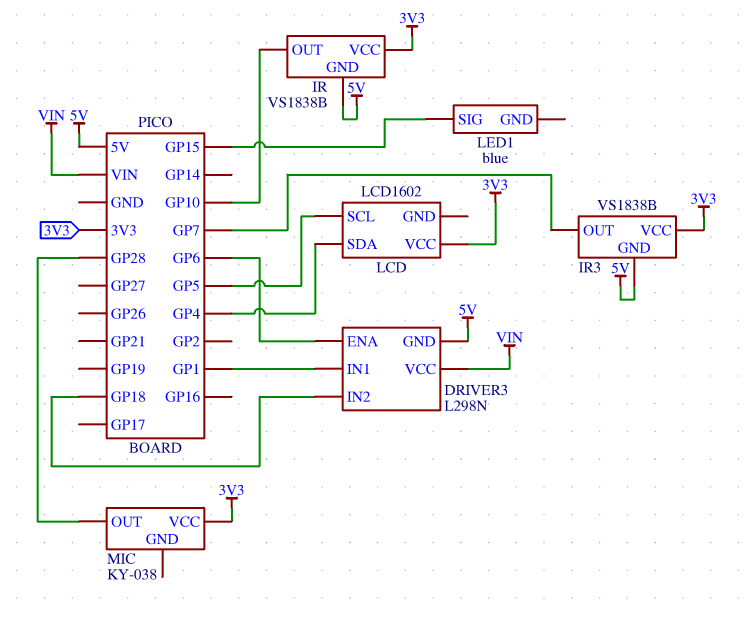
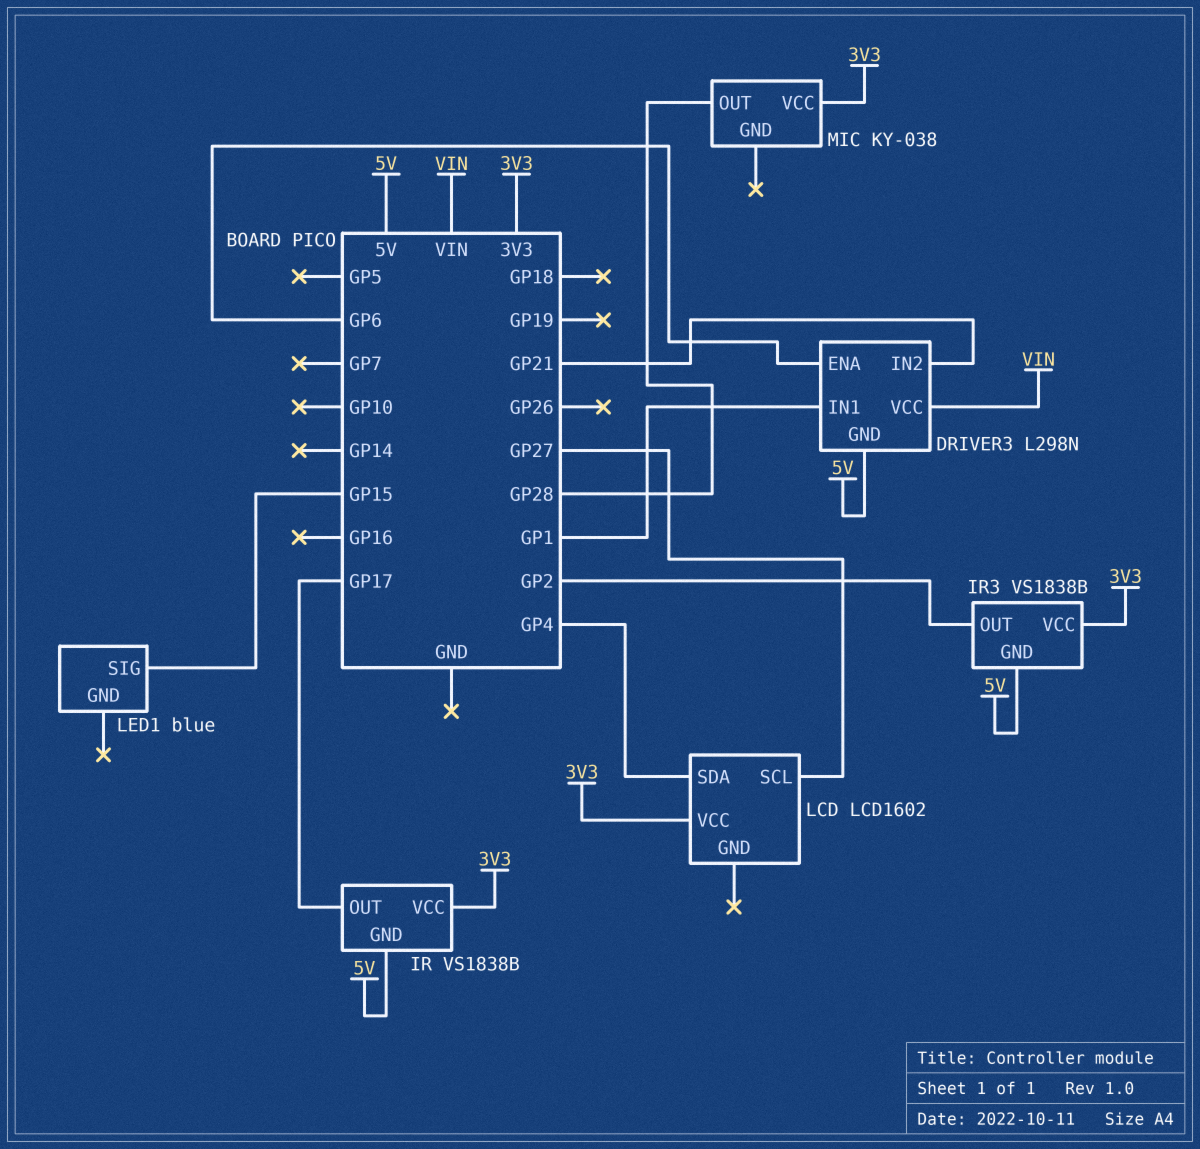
DRIVER3 pin IN2: GP18 -> GP21
IR pin OUT: GP10 -> GP17
IR3 pin OUT: GP7 -> GP2
LCD pin SCL: GP5 -> GP27

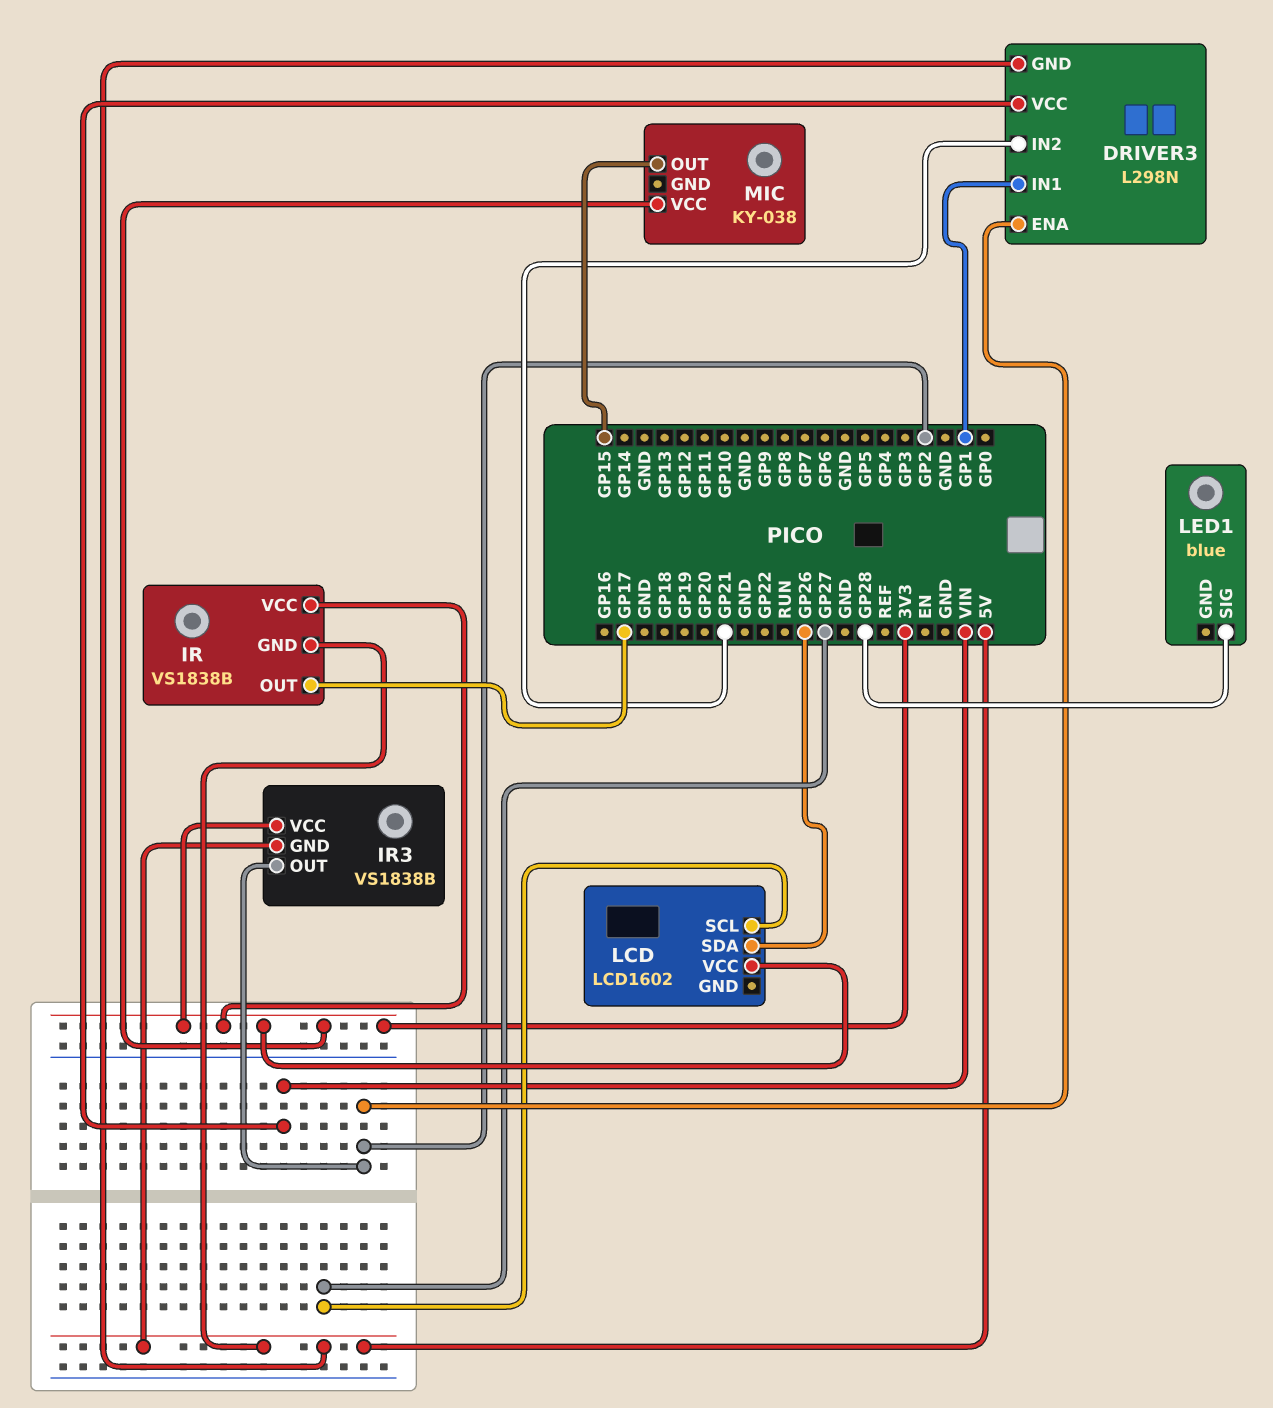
DRIVER3 pin ENA: GP6 -> GP2
LCD pin SDA: GP4 -> GP26
LED1 pin SIG: GP15 -> GP28
MIC pin OUT: GP28 -> GP15

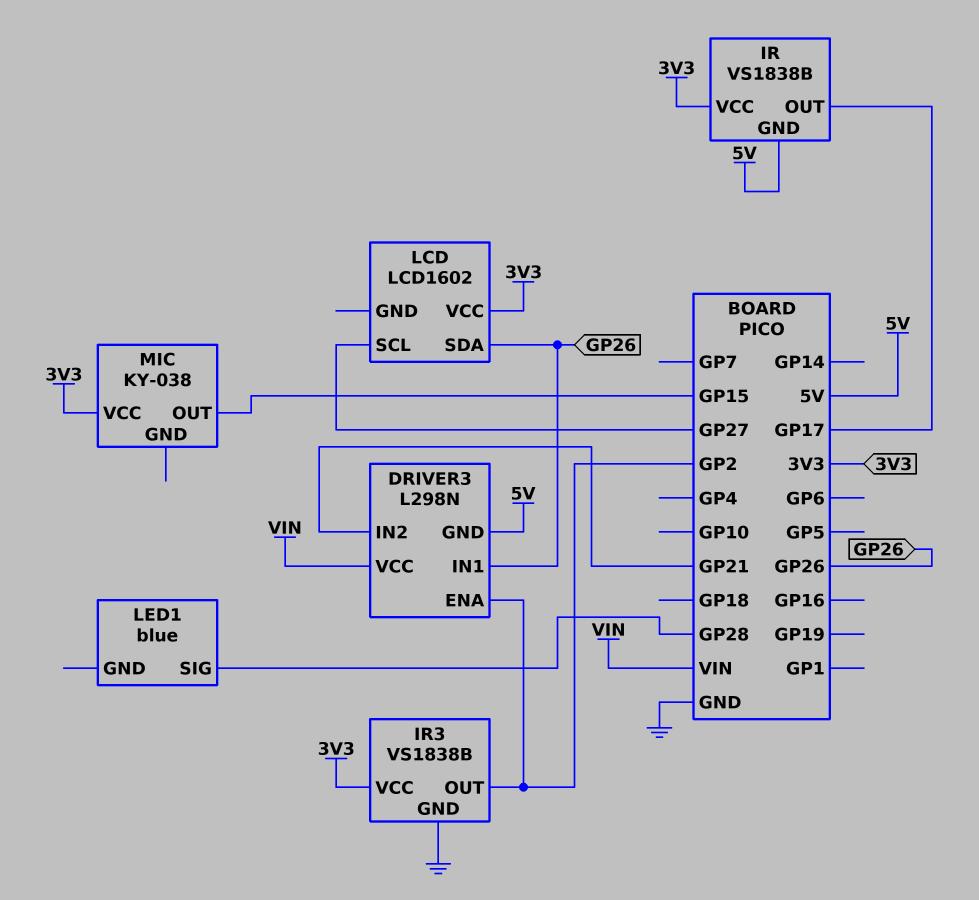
DRIVER3 pin IN1: GP1 -> GP26
IR3 pin GND: 5V -> GND

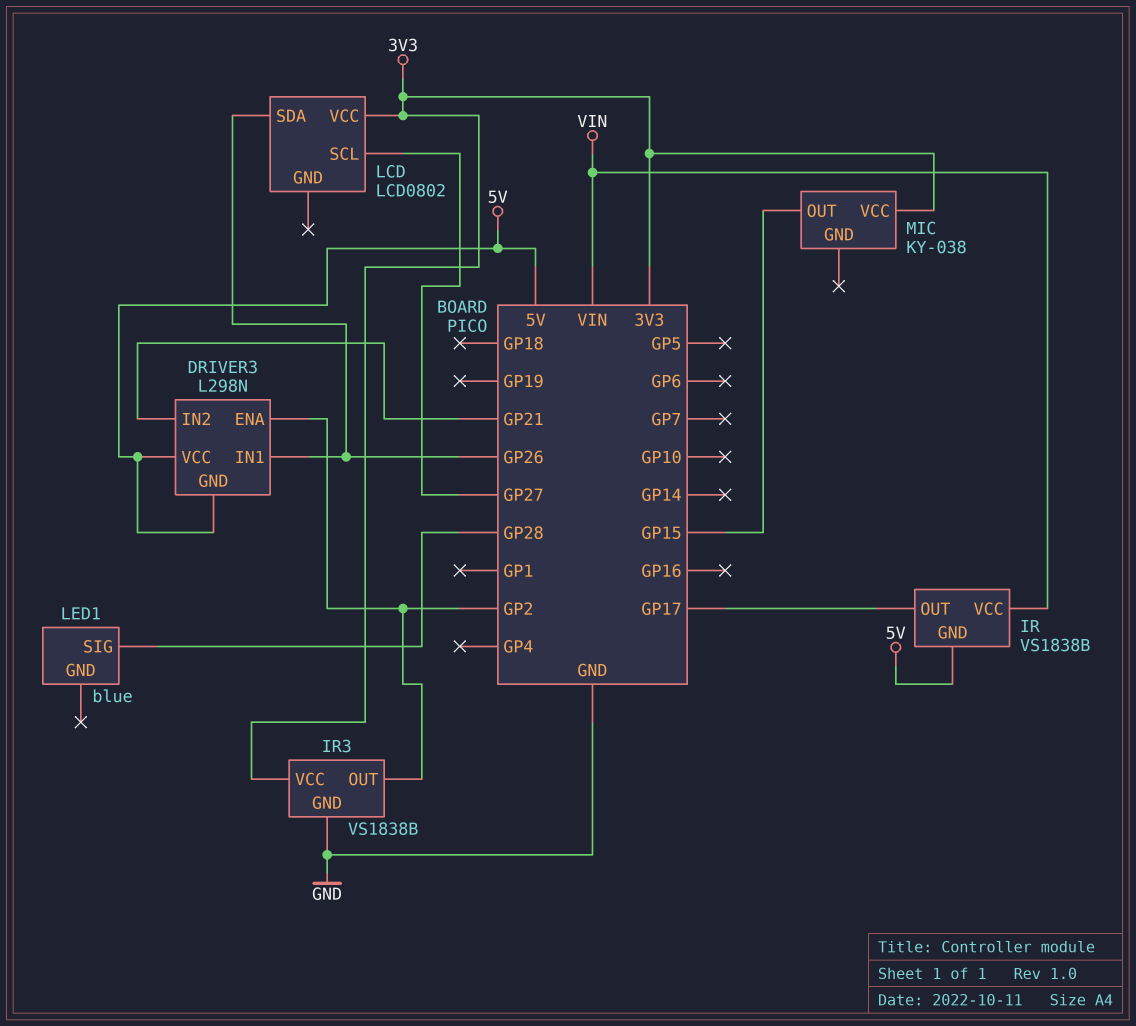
DRIVER3 pin VCC: VIN -> 5V
IR pin VCC: 3V3 -> VIN
LCD: LCD1602 -> LCD0802

